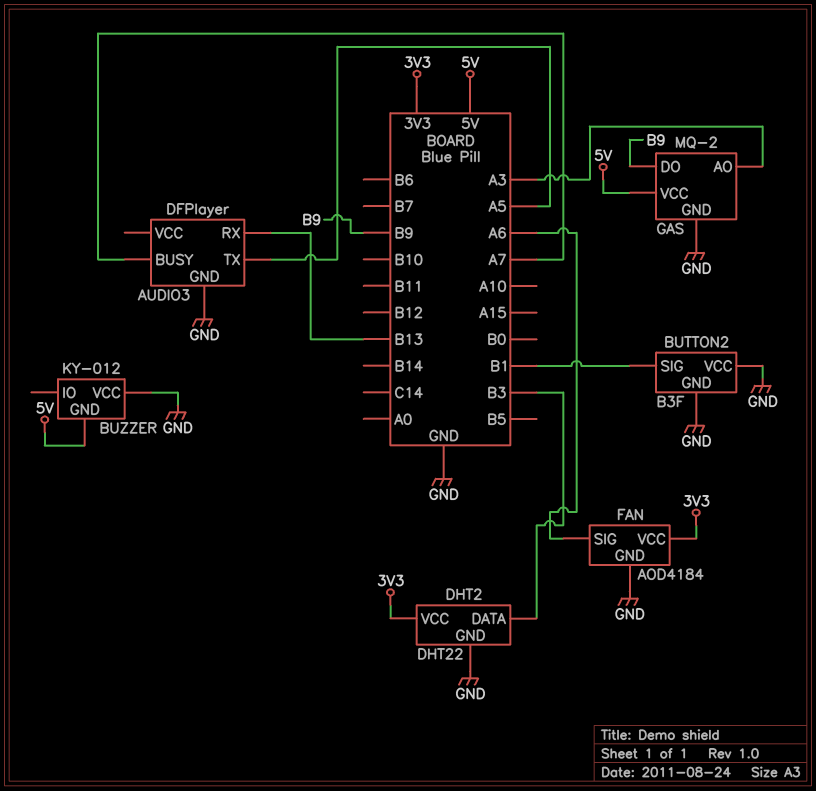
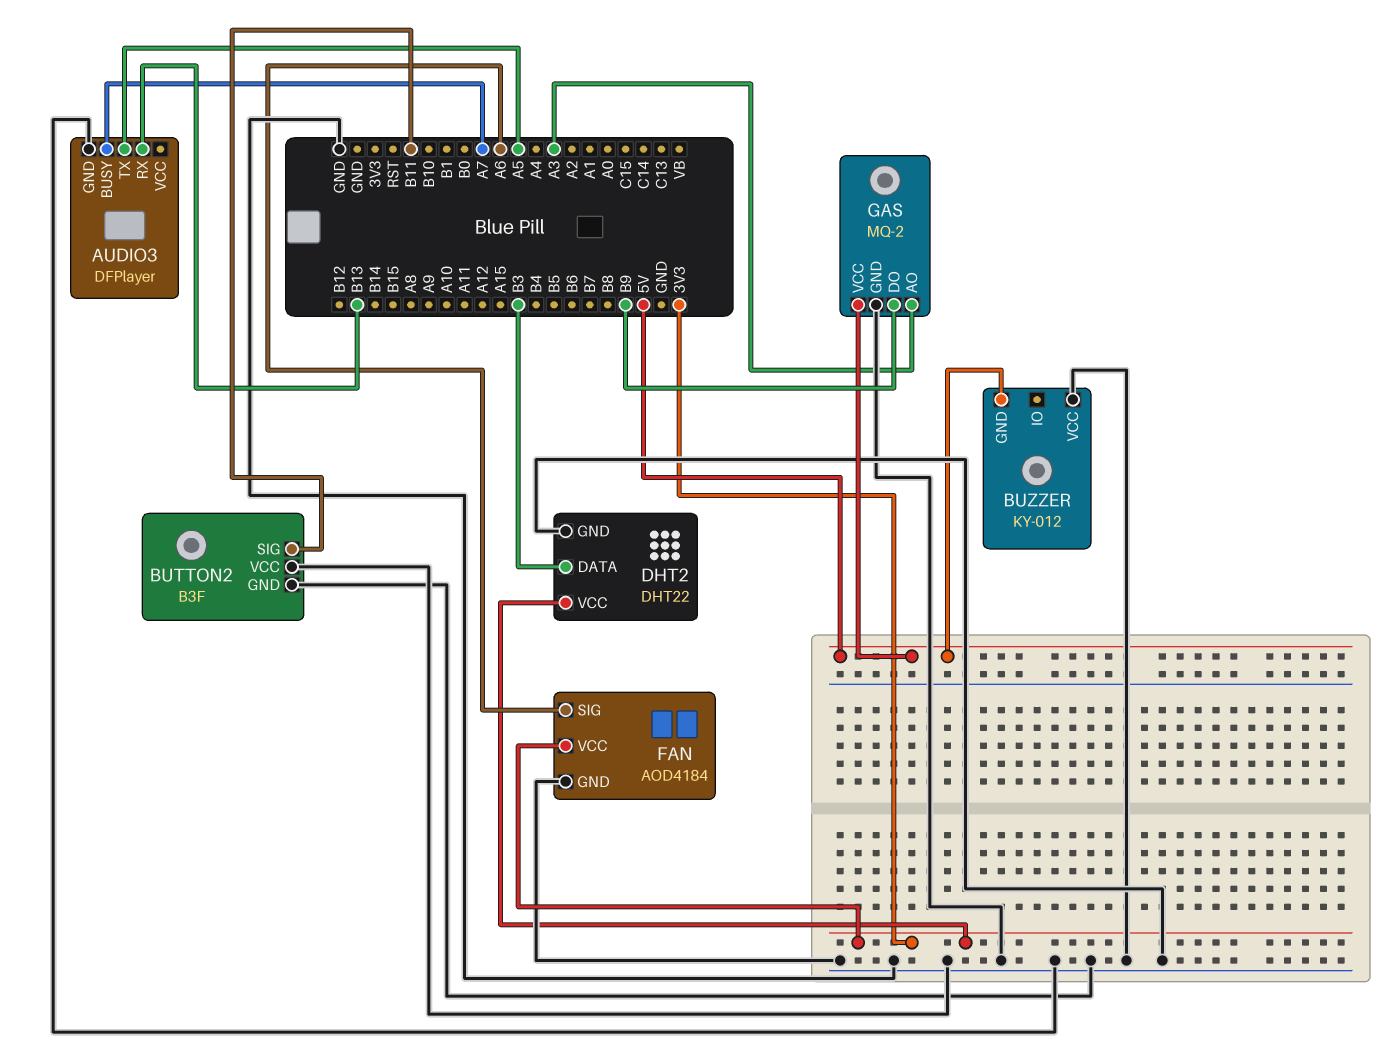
BUTTON2 pin SIG: B1 -> B11

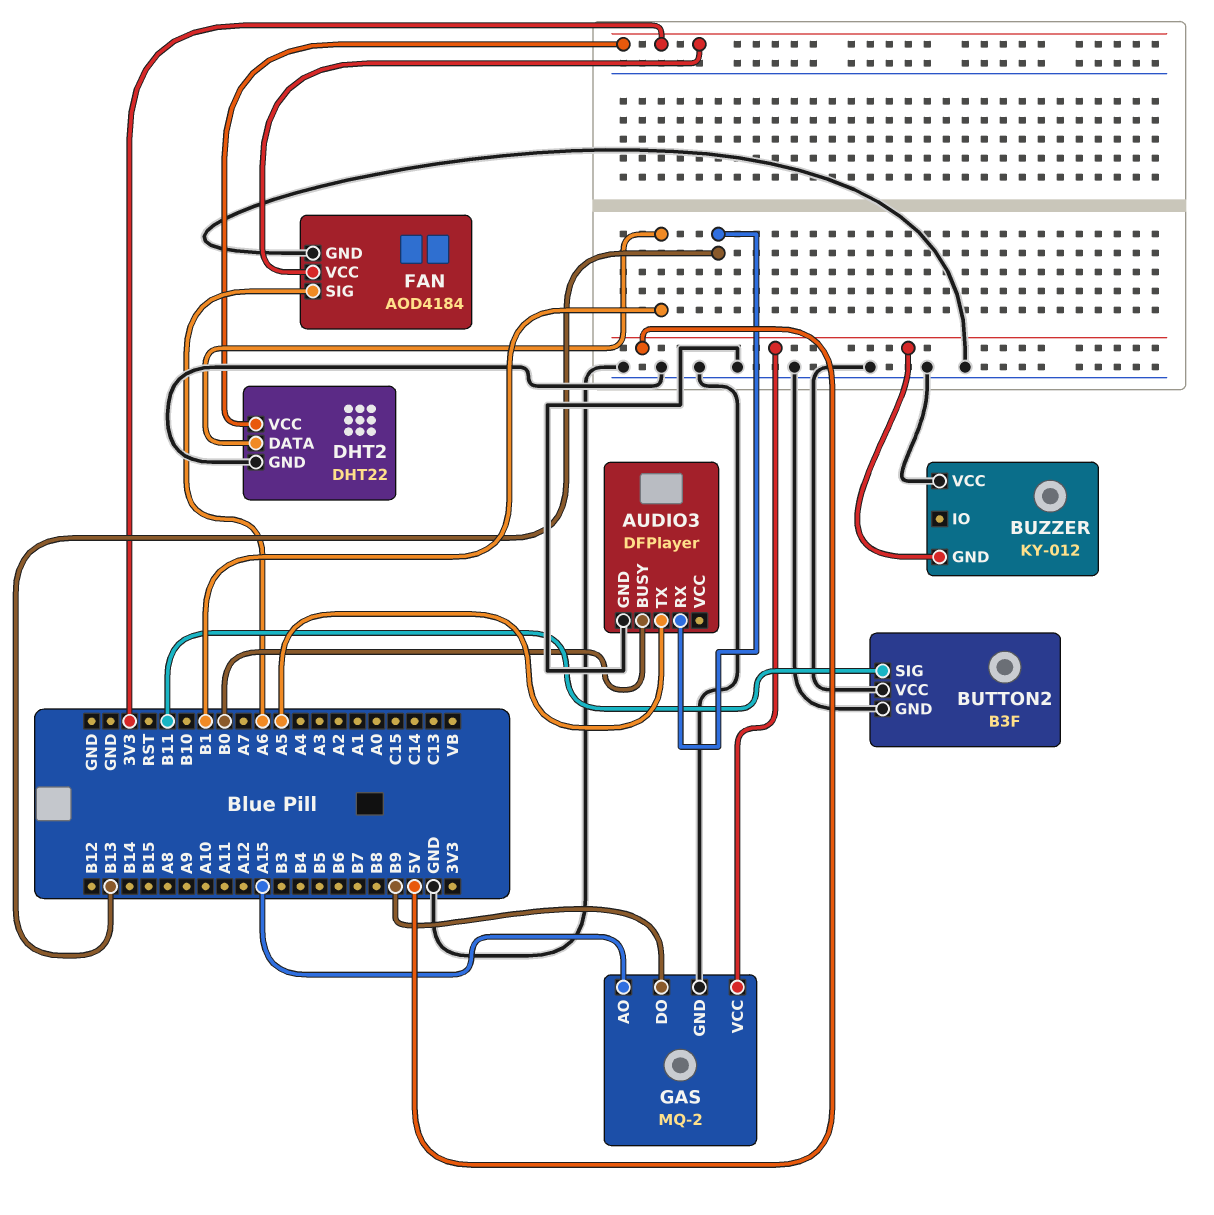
AUDIO3 pin BUSY: A7 -> B0
DHT2 pin DATA: B3 -> B1
GAS pin AO: A3 -> A15

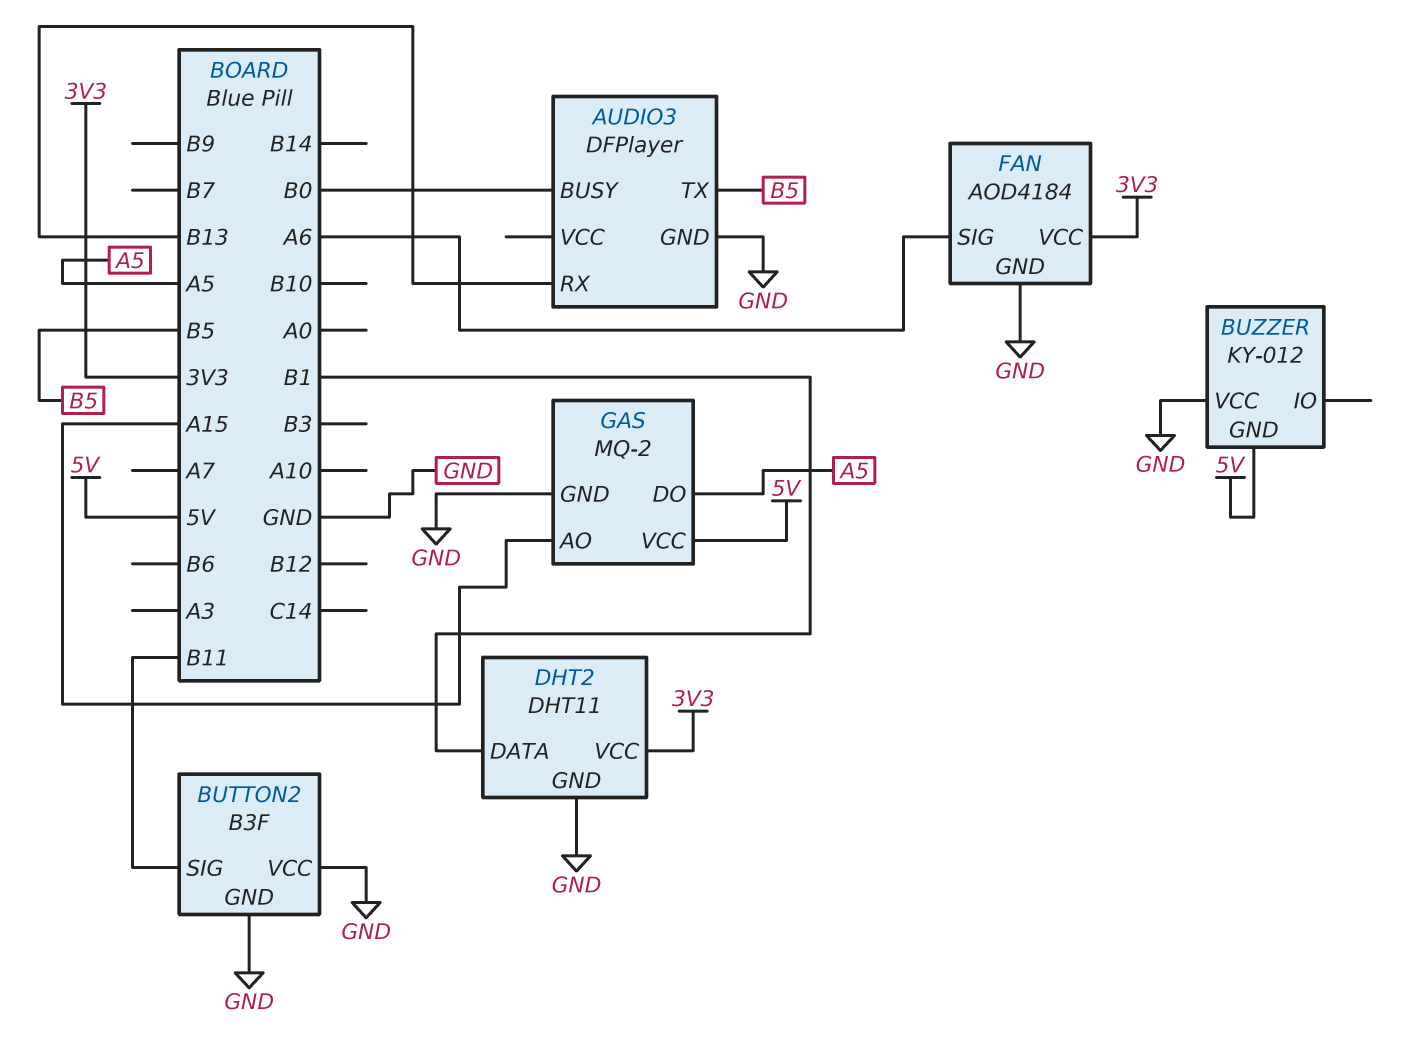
AUDIO3 pin TX: A5 -> B5
DHT2: DHT22 -> DHT11
GAS pin DO: B9 -> A5

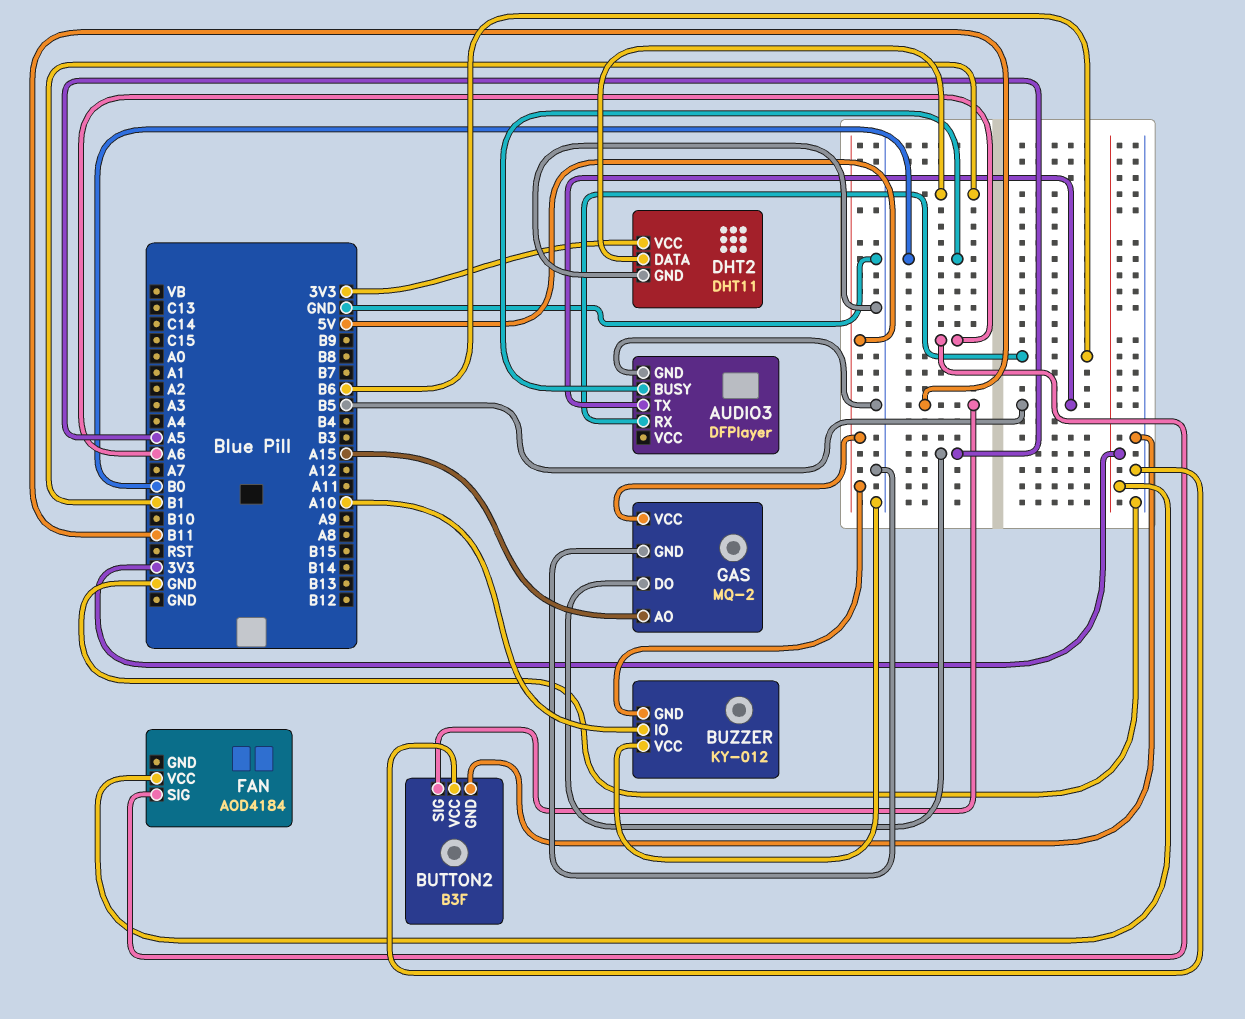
AUDIO3 pin RX: B13 -> B6
BUZZER pin IO: none -> A10
FAN pin GND: GND -> none

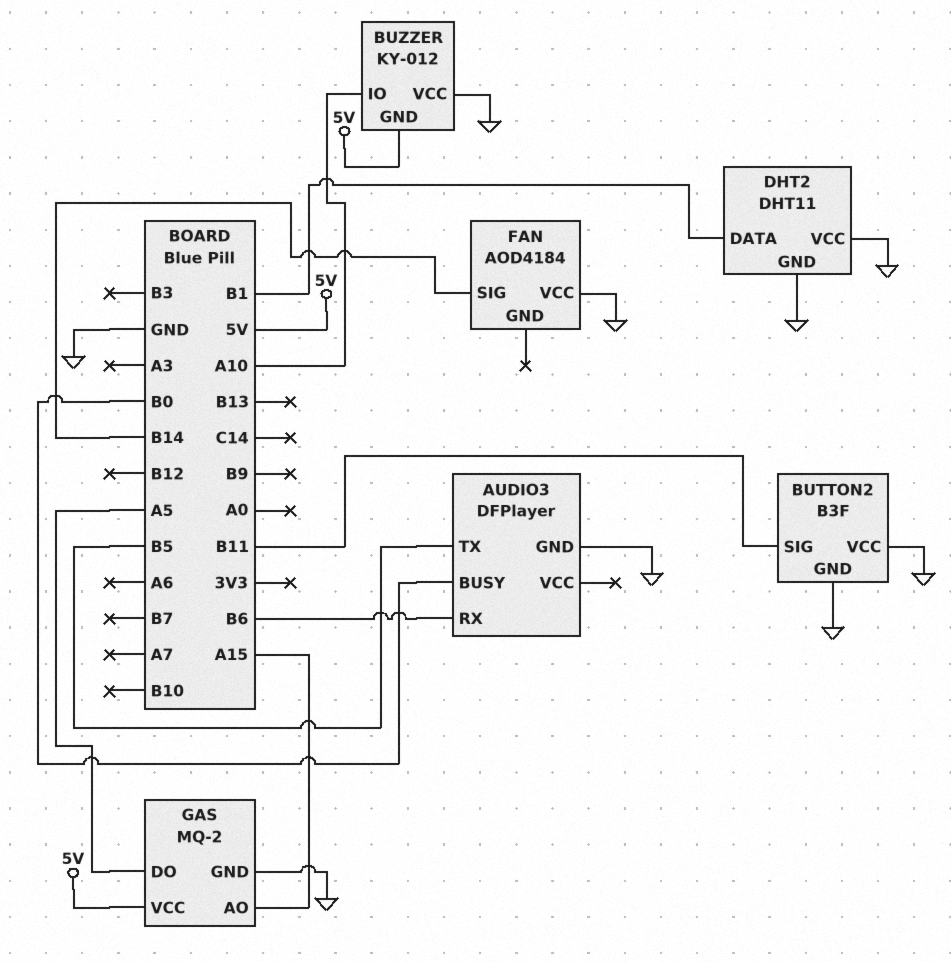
DHT2 pin VCC: 3V3 -> GND
FAN pin SIG: A6 -> B14
FAN pin VCC: 3V3 -> GND

